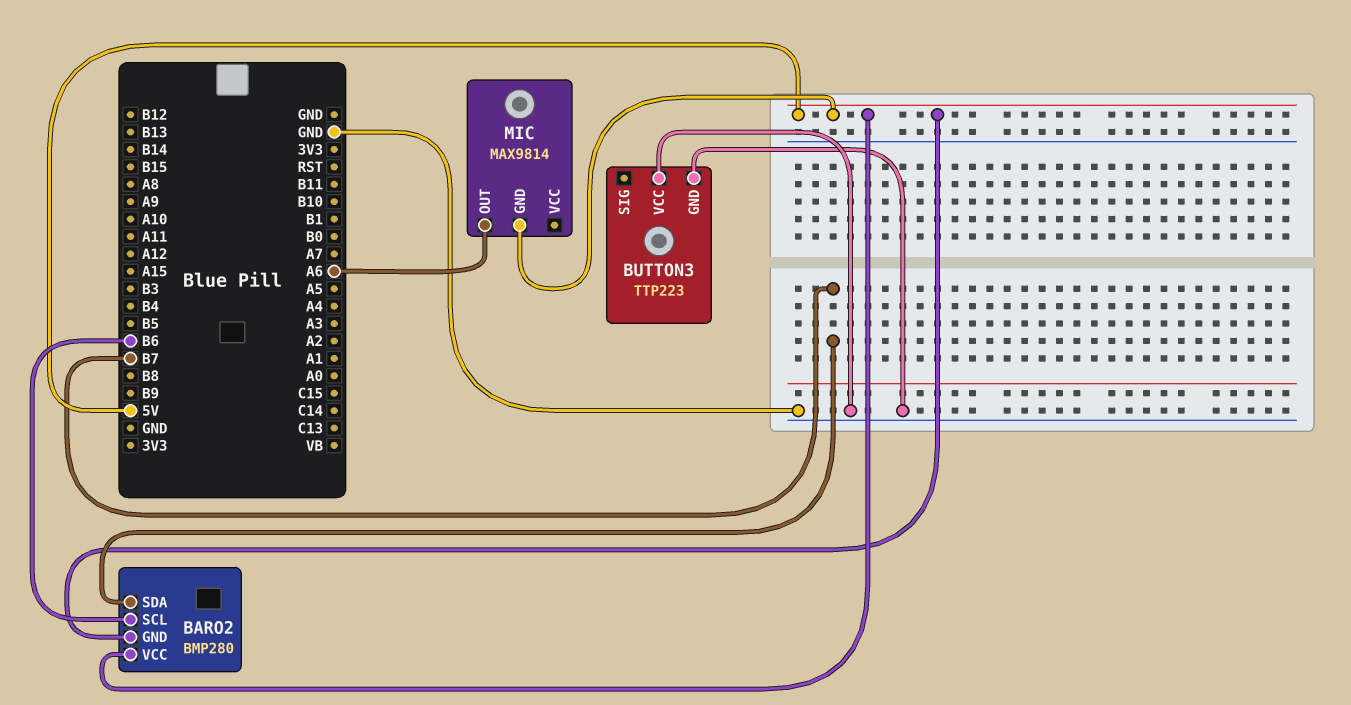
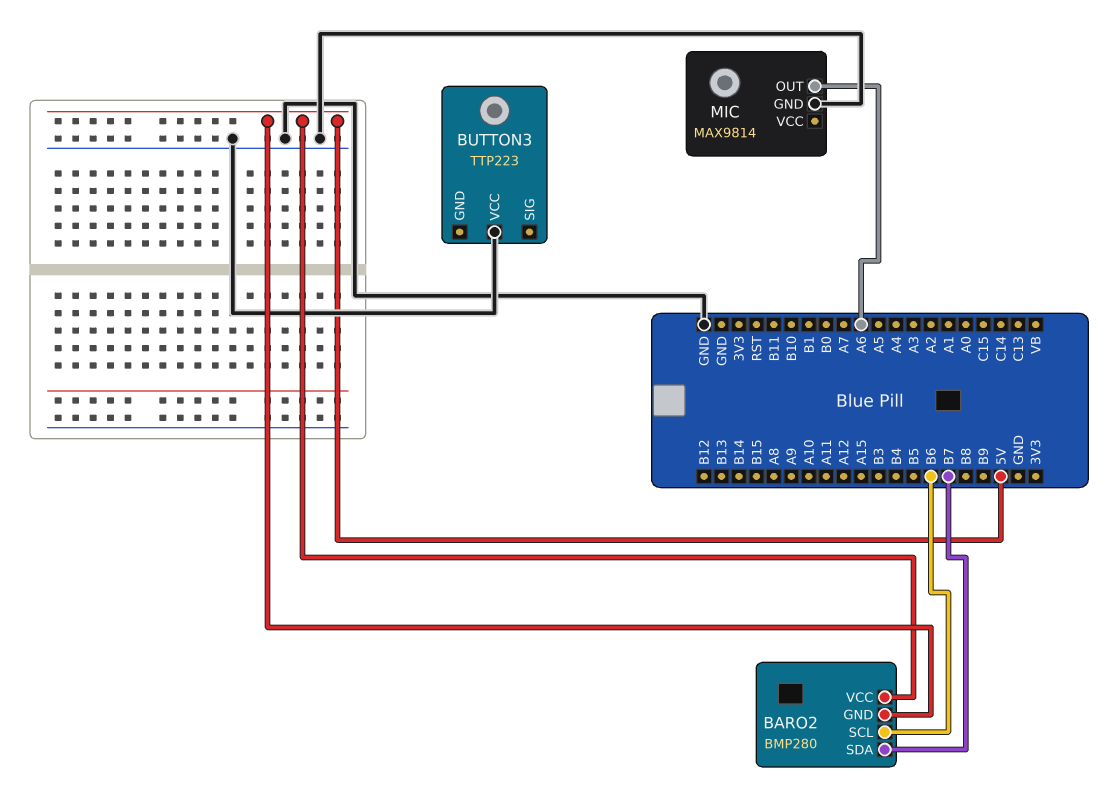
BUTTON3 pin GND: GND -> none
MIC pin GND: 5V -> GND

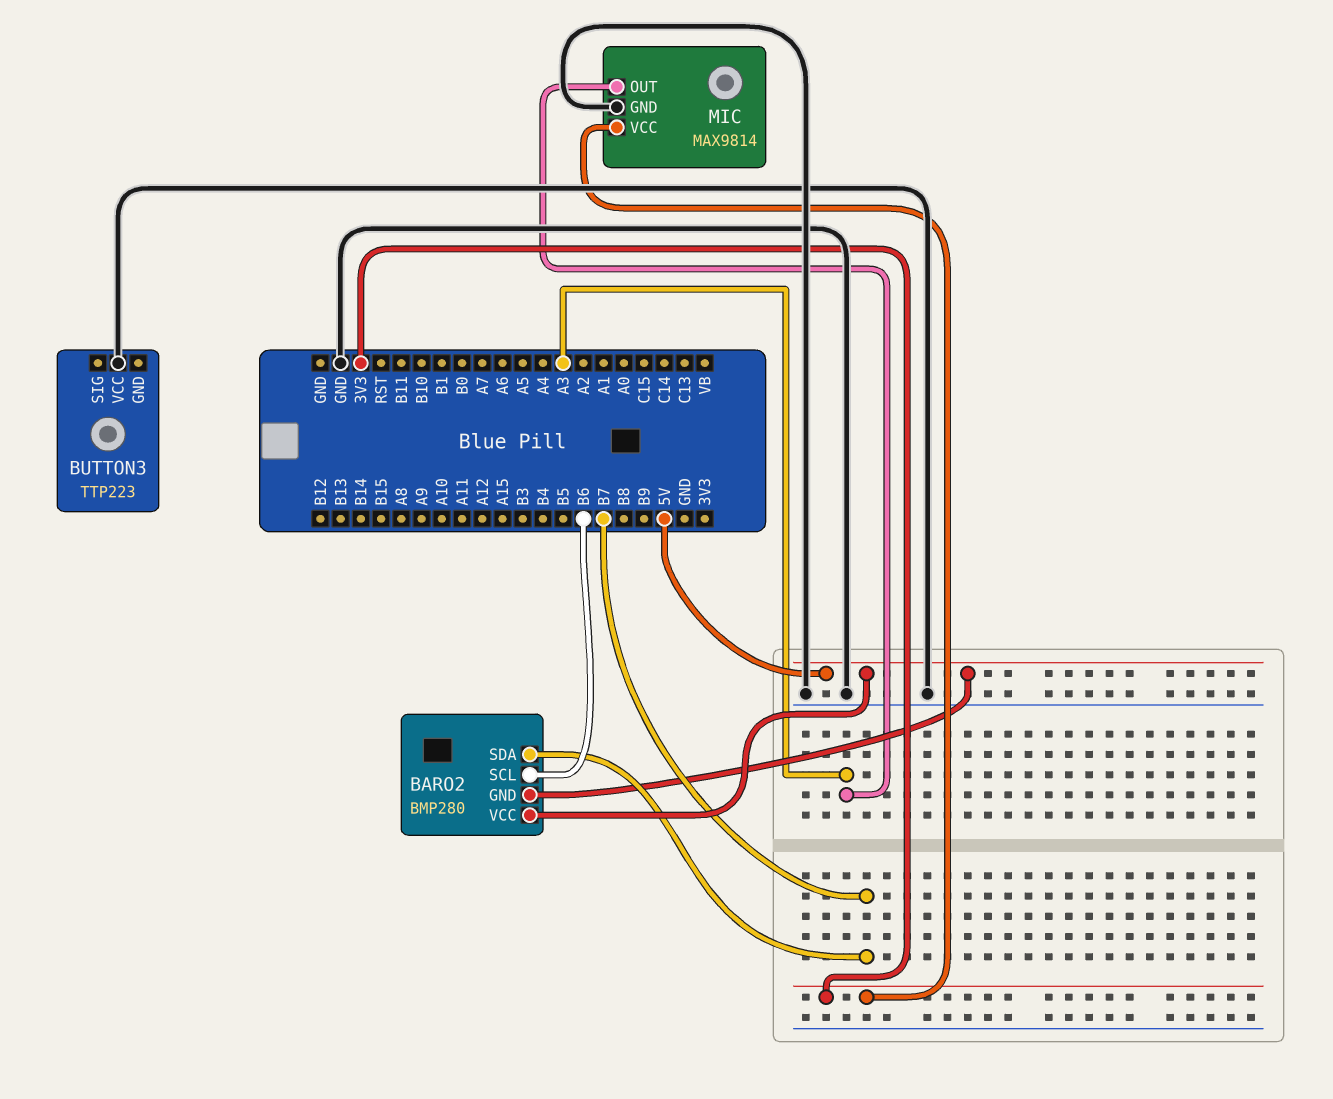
MIC pin OUT: A6 -> A3
MIC pin VCC: none -> 3V3

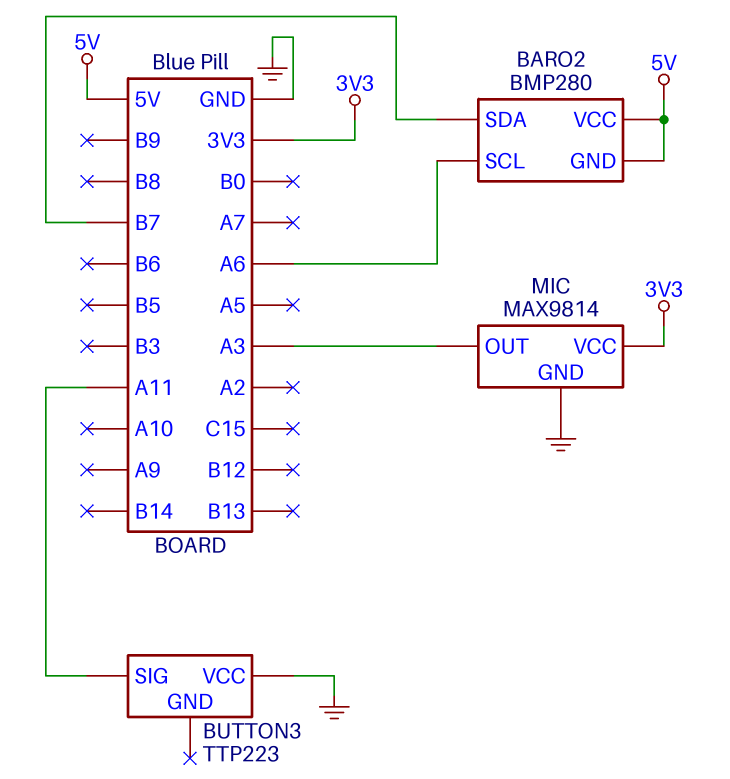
BARO2 pin SCL: B6 -> A6
BUTTON3 pin SIG: none -> A11

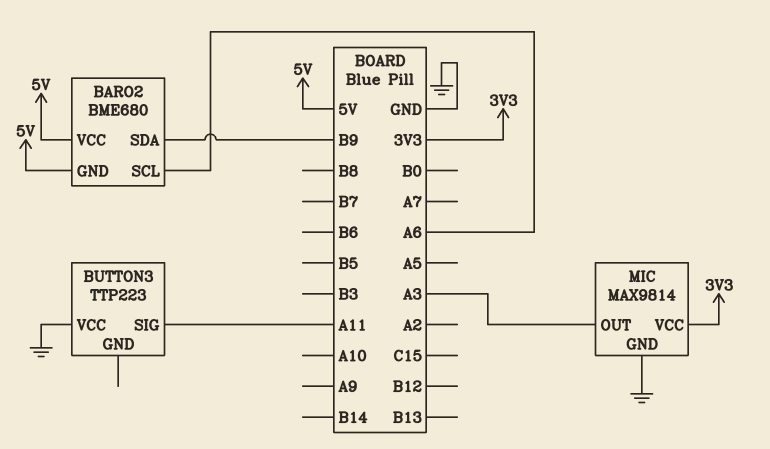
BARO2: BMP280 -> BME680
BARO2 pin SDA: B7 -> B9

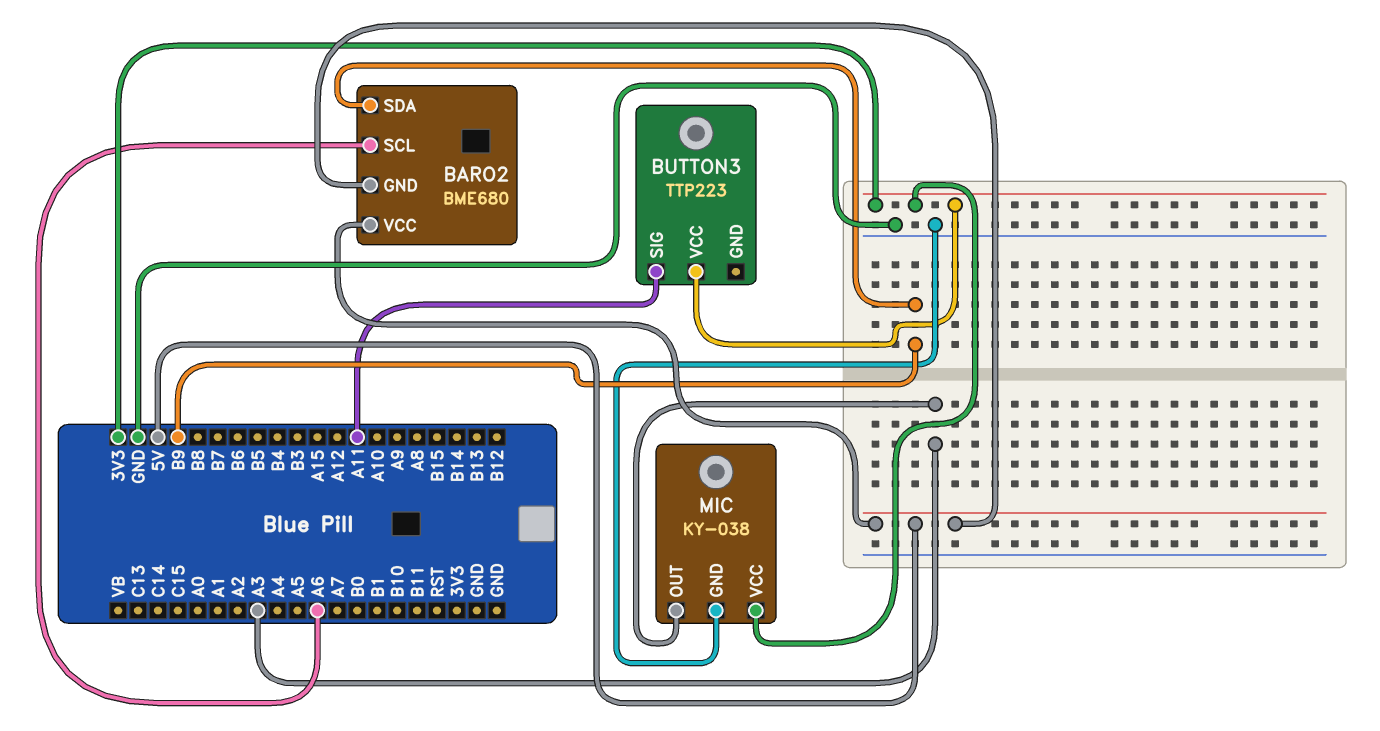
BUTTON3 pin VCC: GND -> 3V3
MIC: MAX9814 -> KY-038

